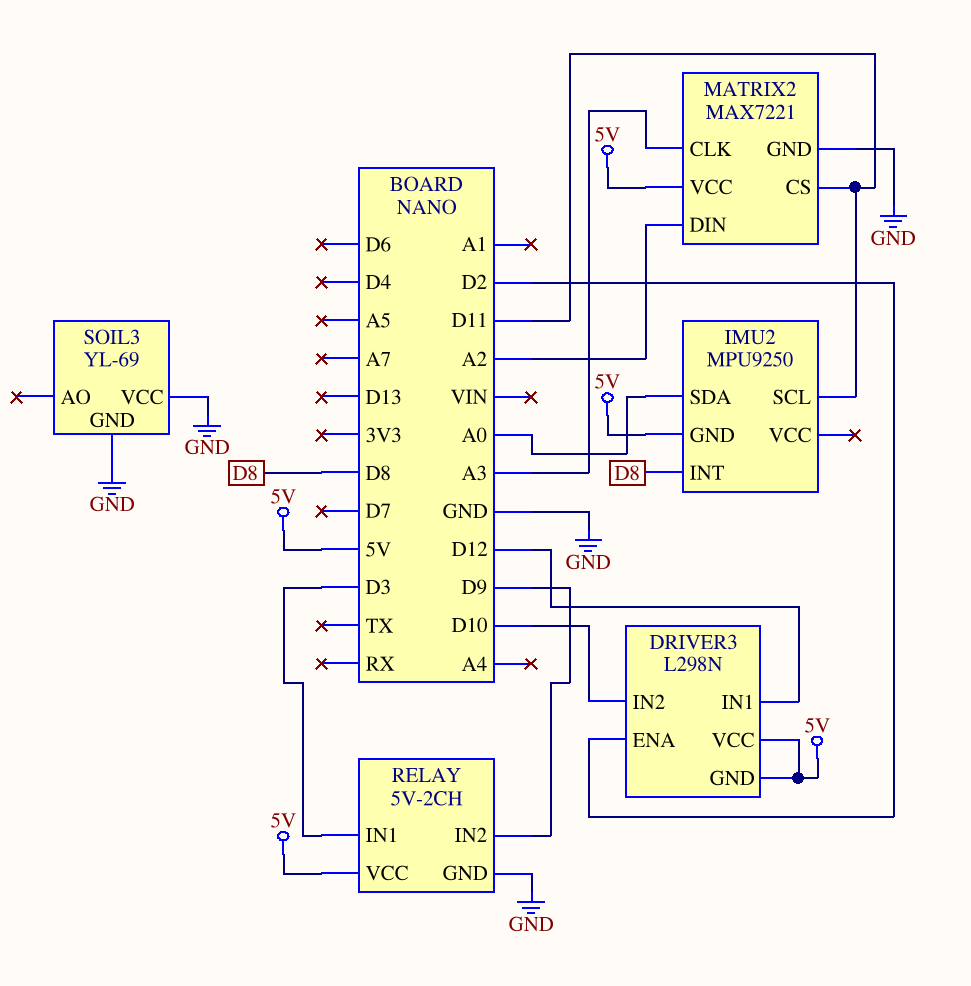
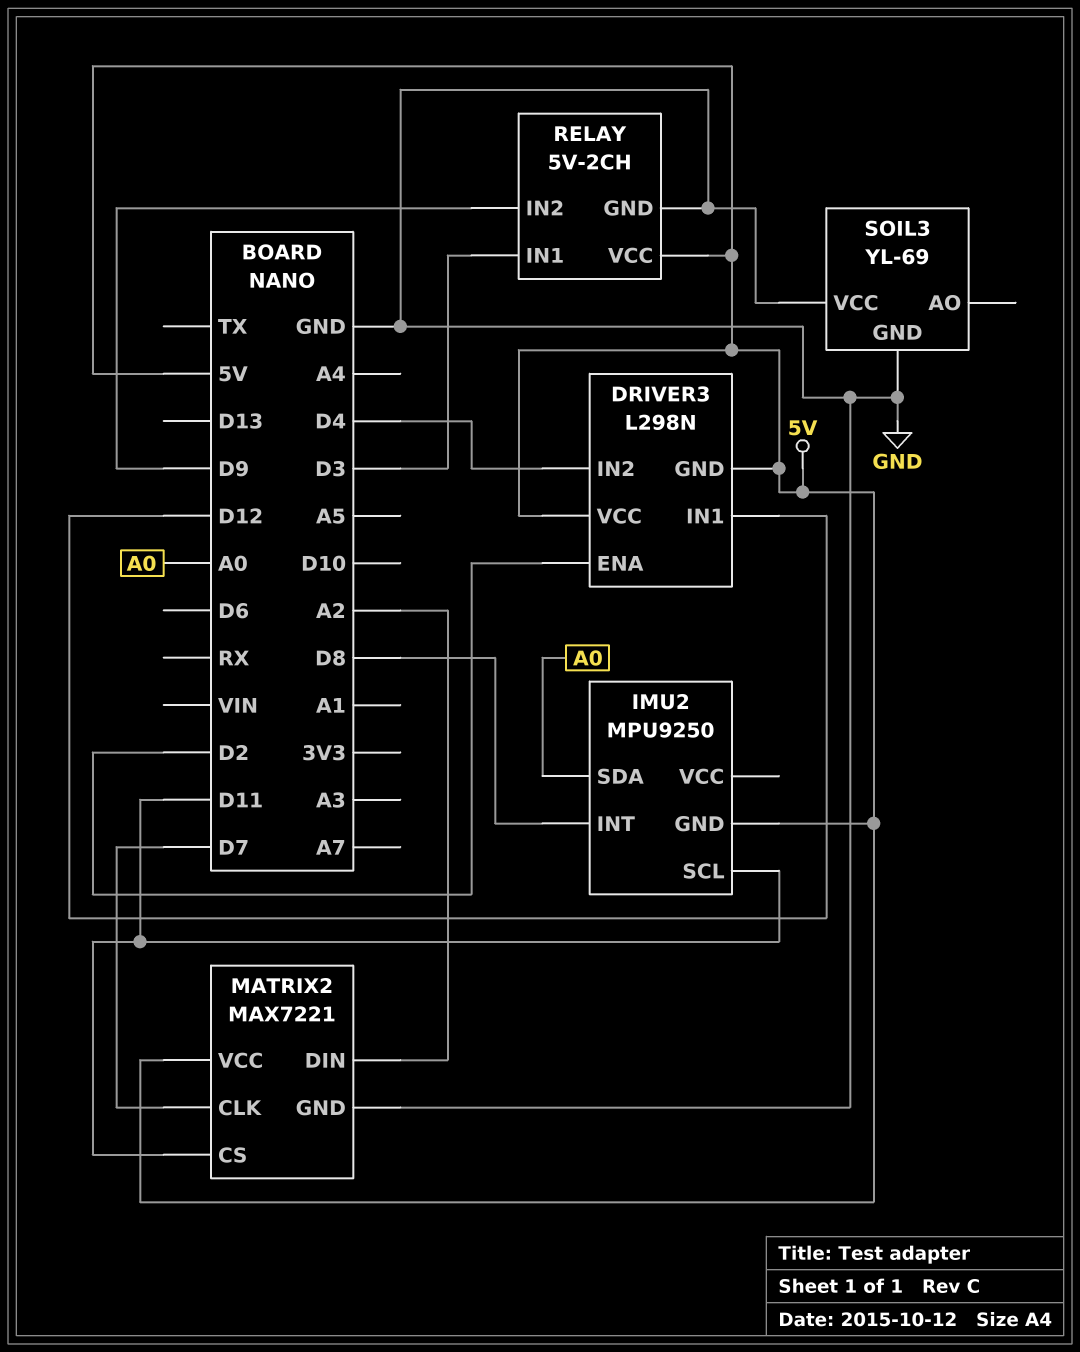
DRIVER3 pin IN2: D10 -> D4
MATRIX2 pin CLK: A3 -> D7

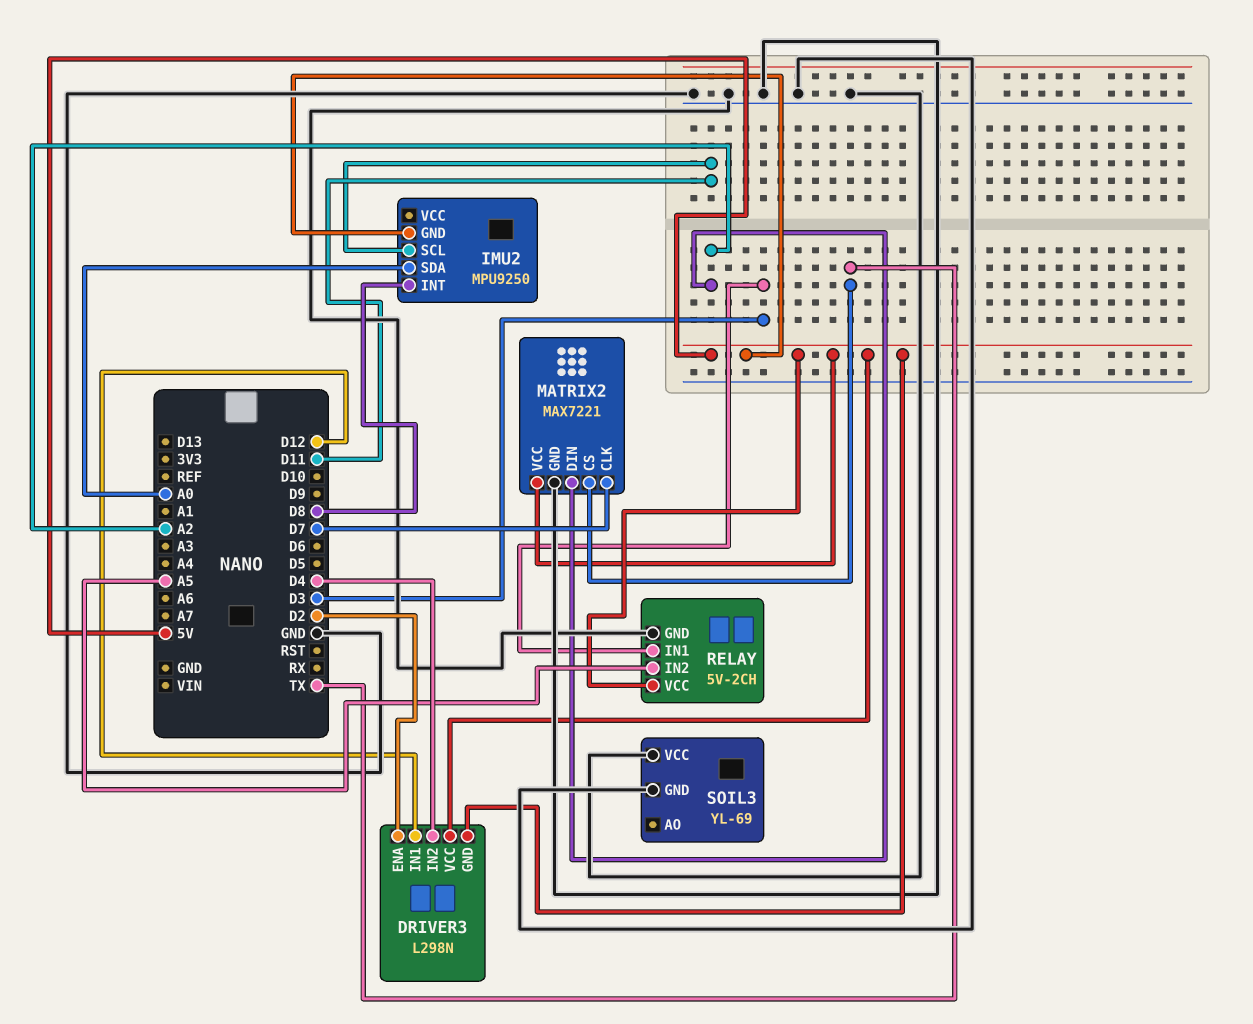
MATRIX2 pin CS: D11 -> TX
RELAY pin IN2: D9 -> A5

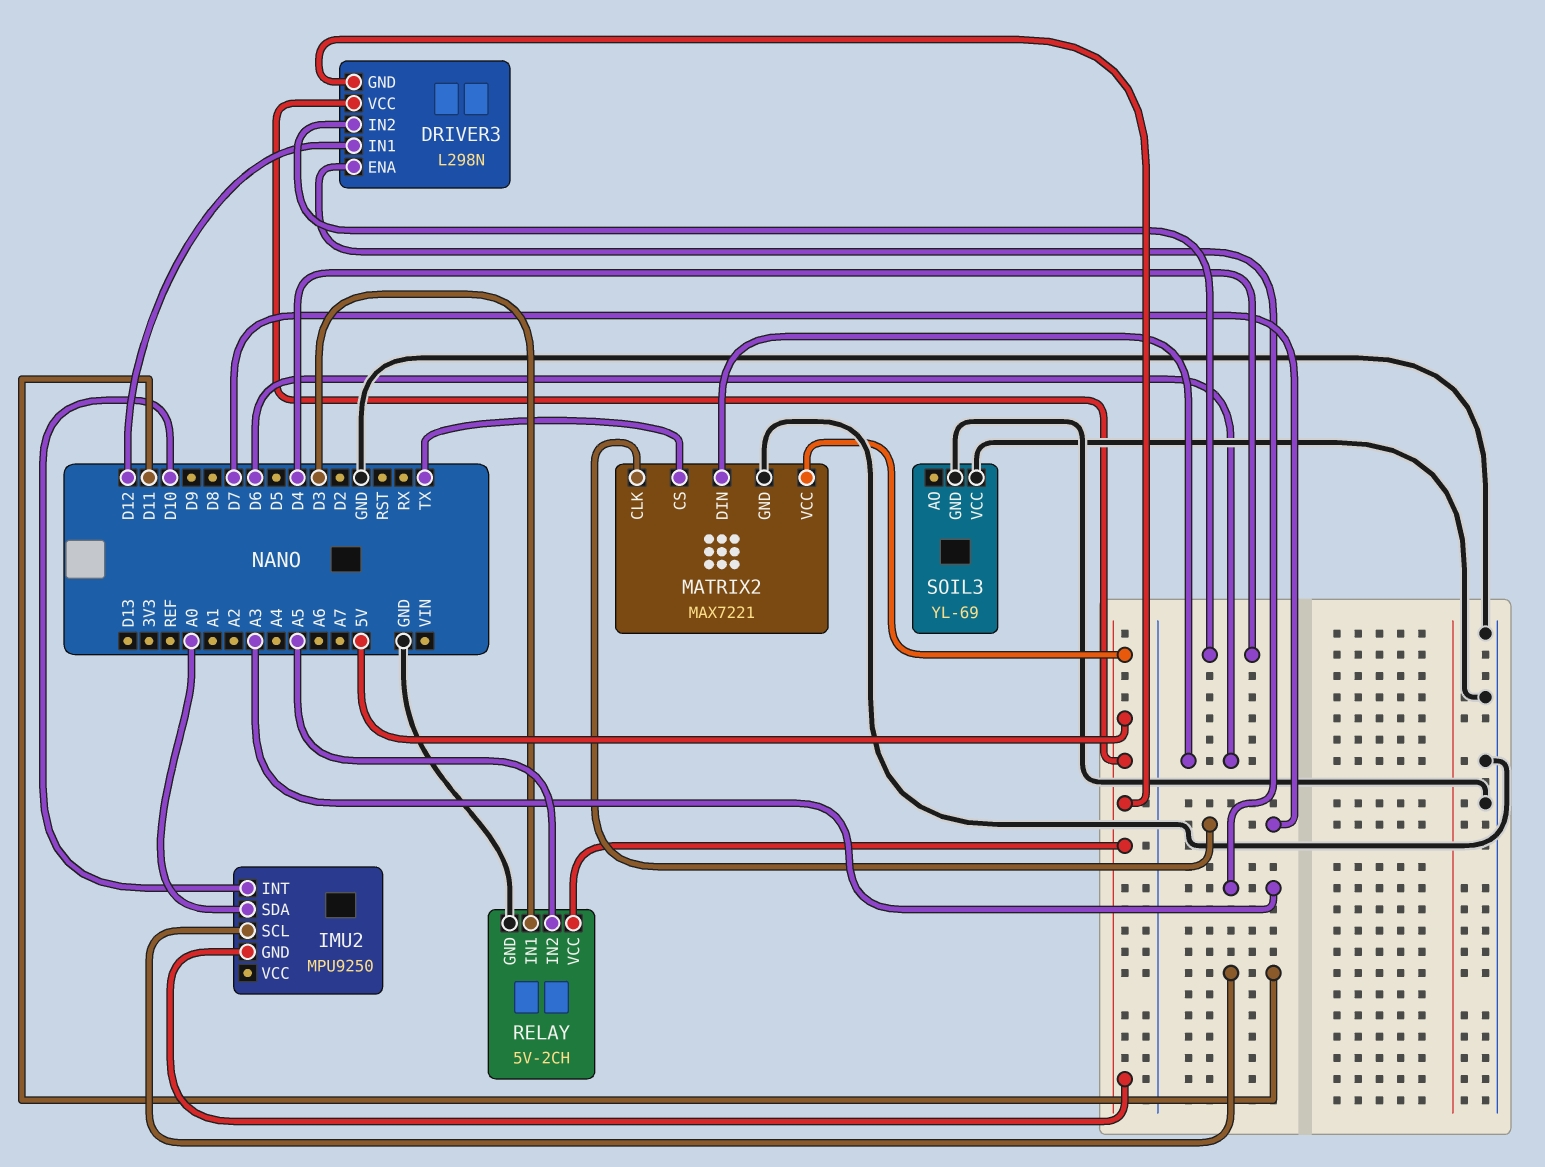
DRIVER3 pin ENA: D2 -> A3
IMU2 pin INT: D8 -> D10
MATRIX2 pin DIN: A2 -> D6

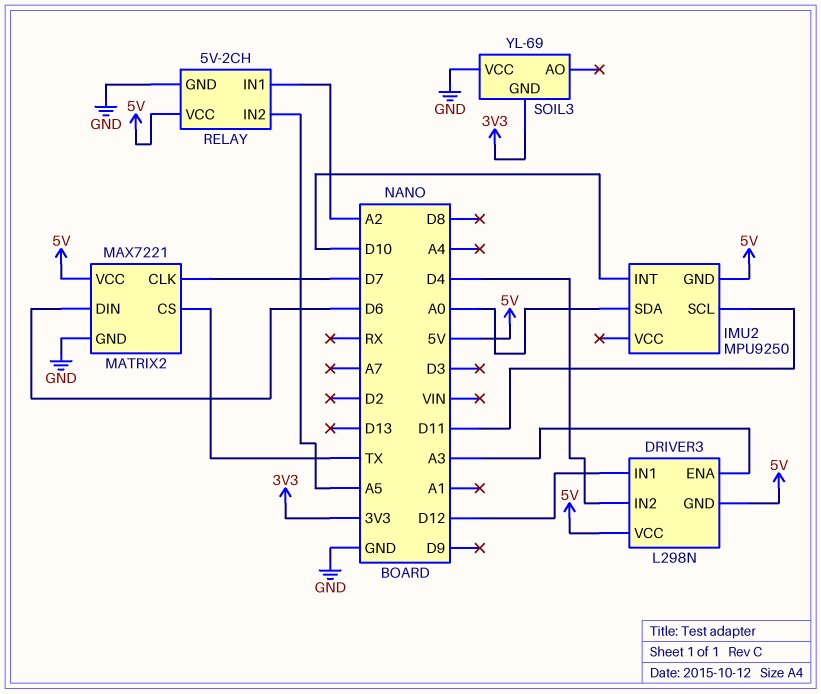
RELAY pin IN1: D3 -> A2
SOIL3 pin GND: GND -> 3V3

